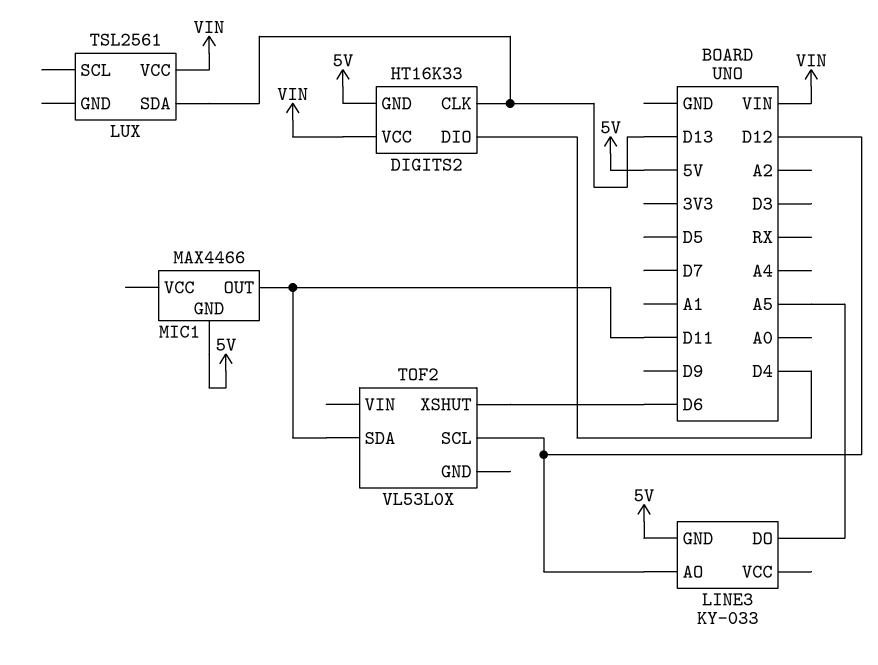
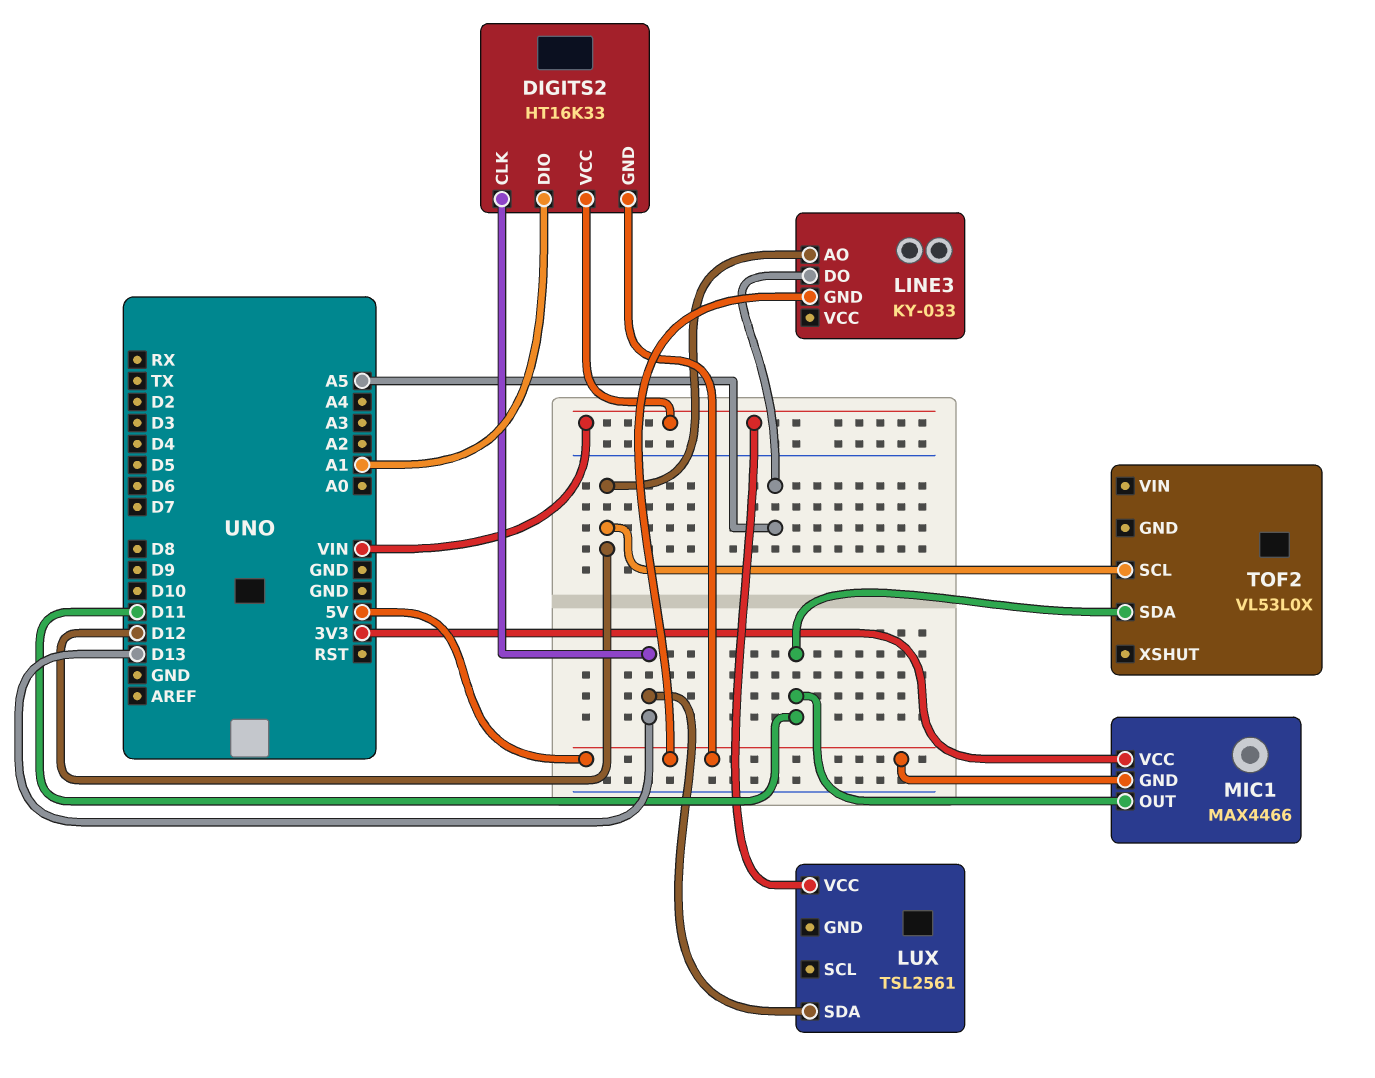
DIGITS2 pin DIO: D4 -> A1
MIC1 pin VCC: none -> 3V3
TOF2 pin XSHUT: D6 -> none

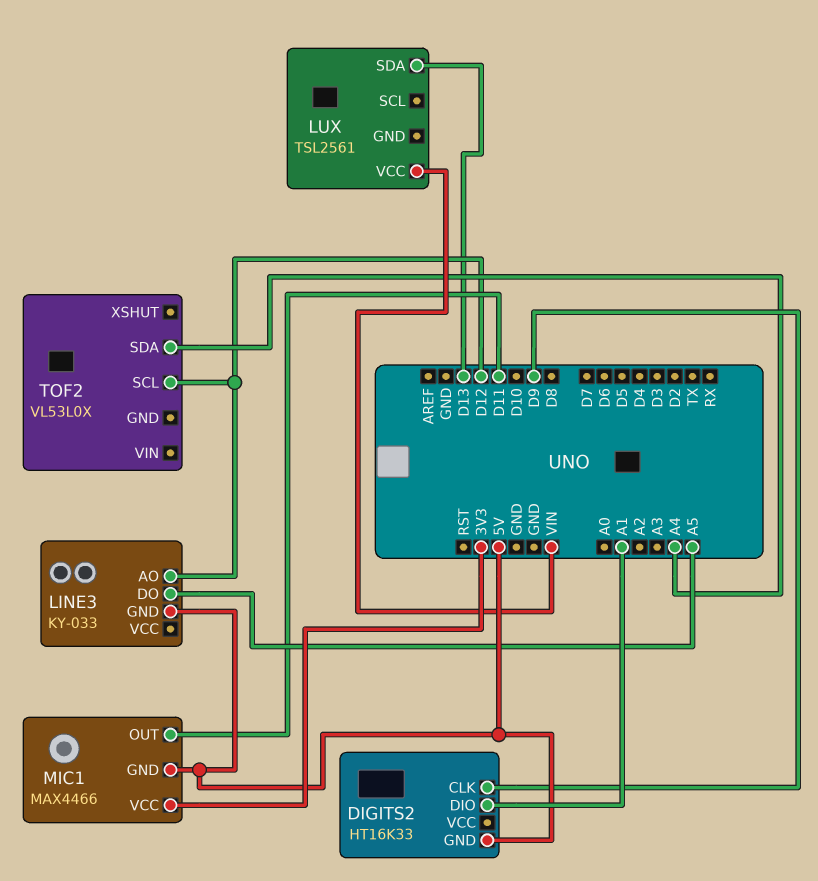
DIGITS2 pin CLK: D13 -> D9
DIGITS2 pin VCC: VIN -> none
TOF2 pin SDA: D11 -> A4

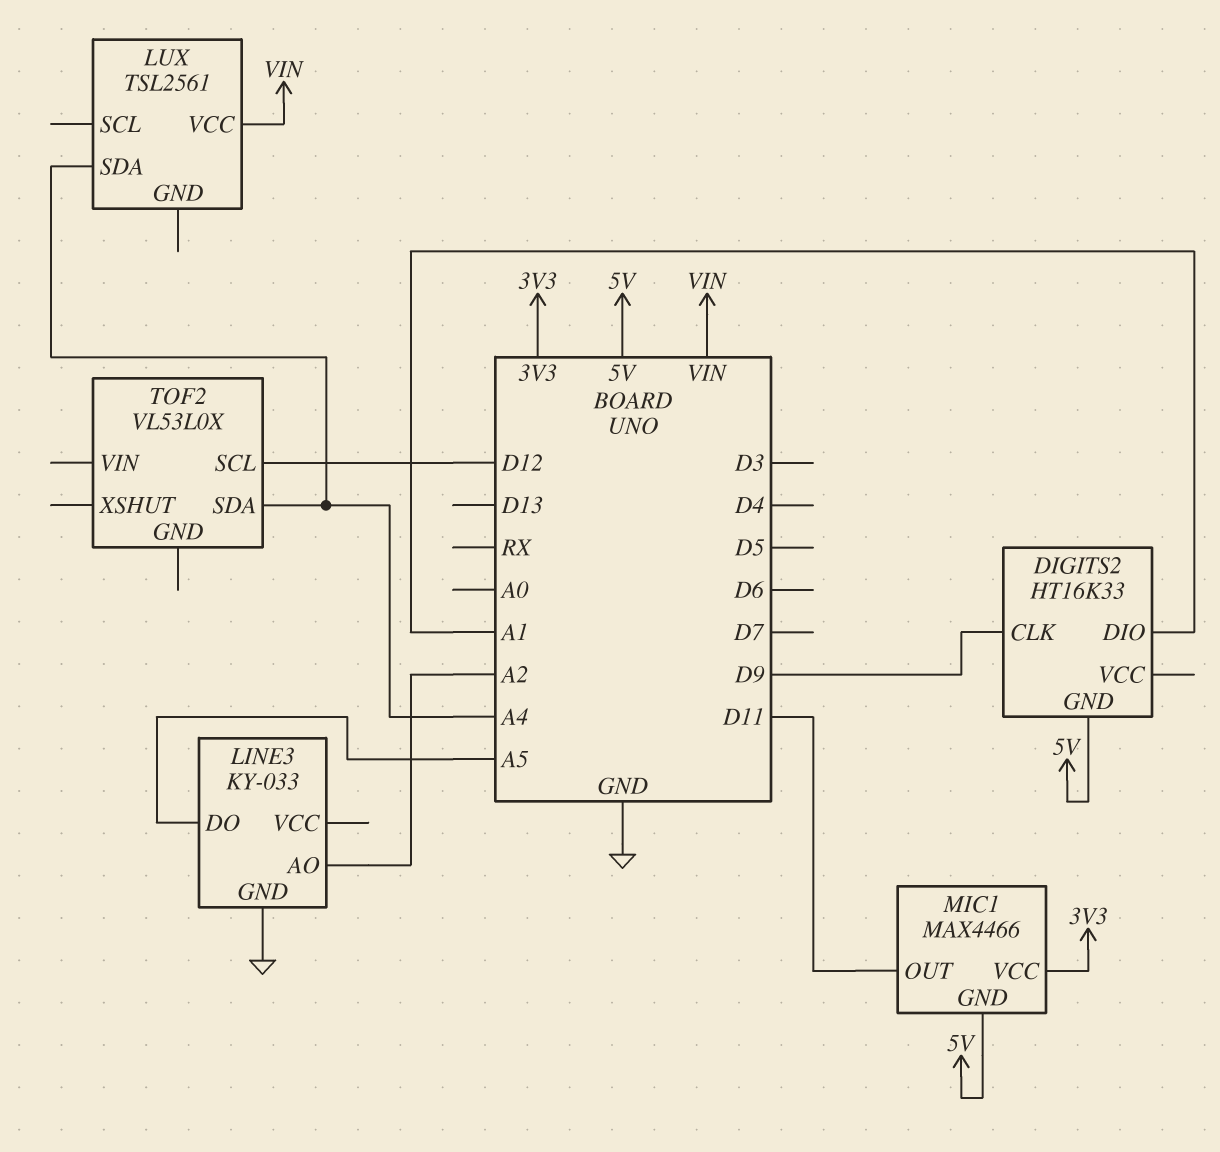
LINE3 pin AO: D12 -> A2
LINE3 pin GND: 5V -> GND
LUX pin SDA: D13 -> A4

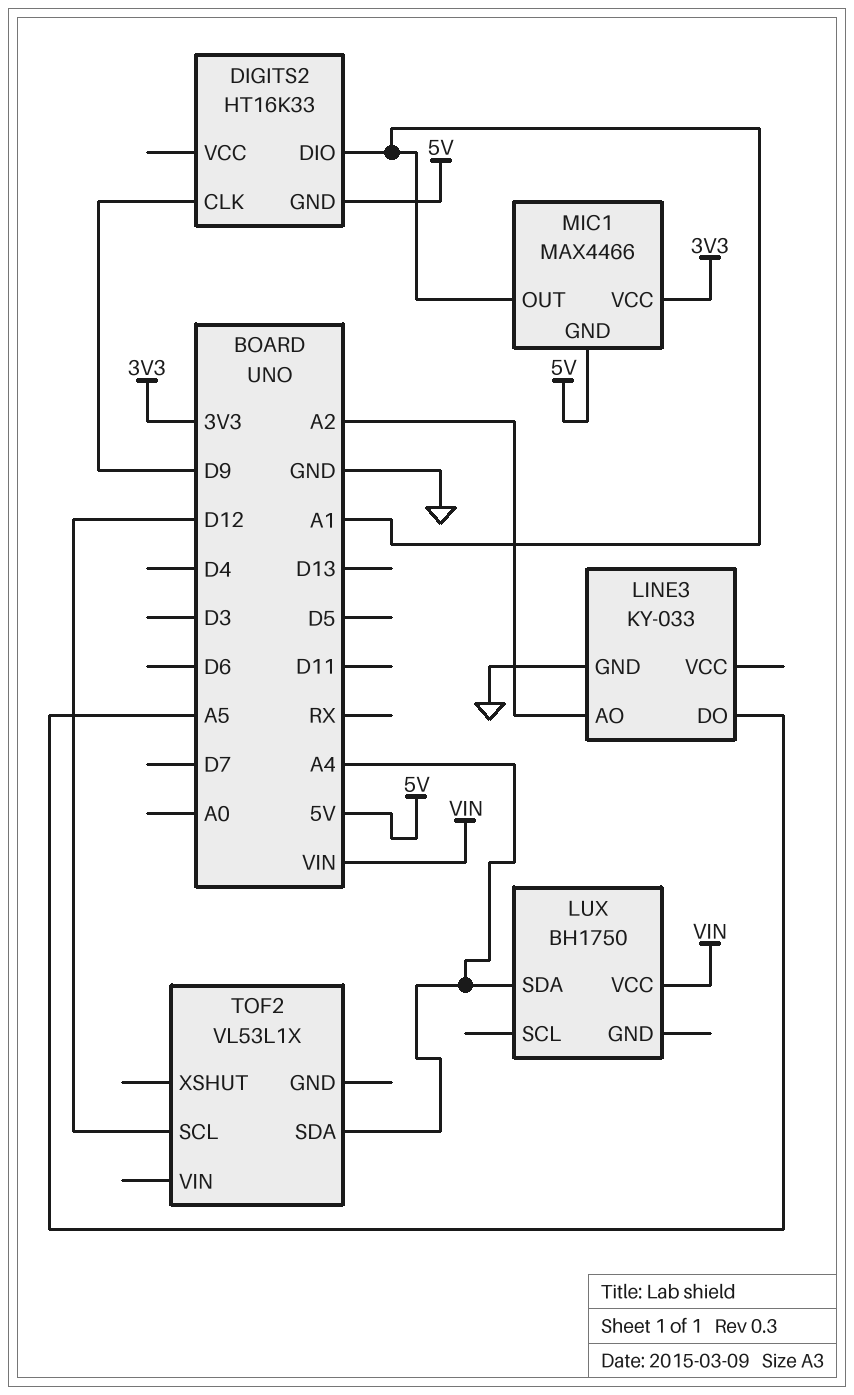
LUX: TSL2561 -> BH1750
MIC1 pin OUT: D11 -> A1
TOF2: VL53L0X -> VL53L1X

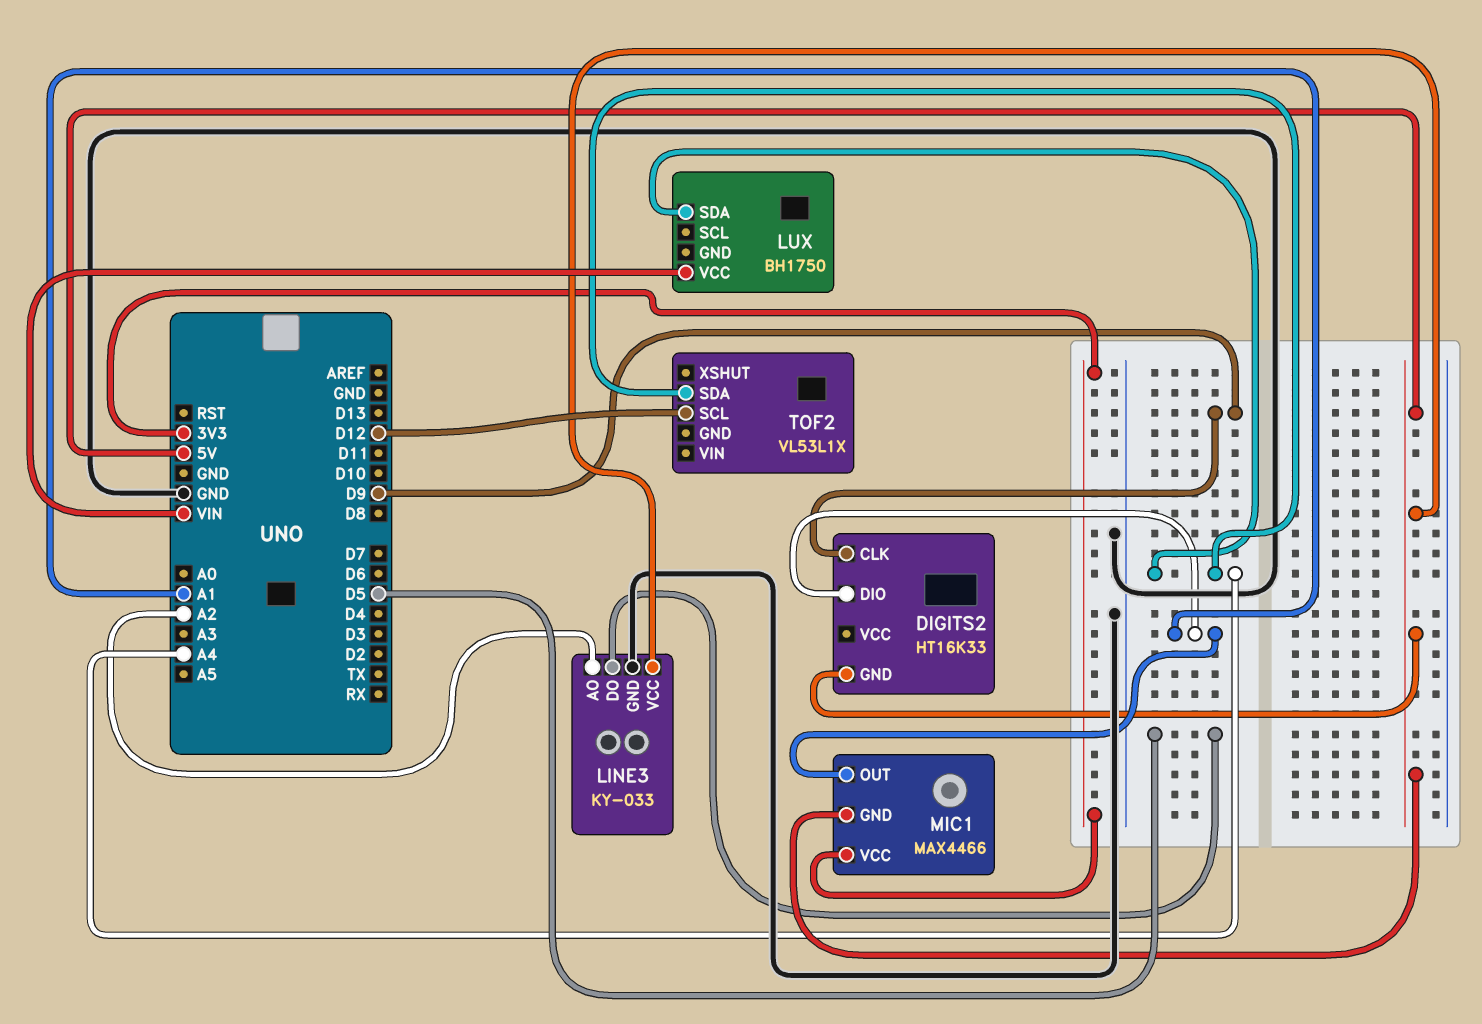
LINE3 pin DO: A5 -> D5
LINE3 pin VCC: none -> 5V

